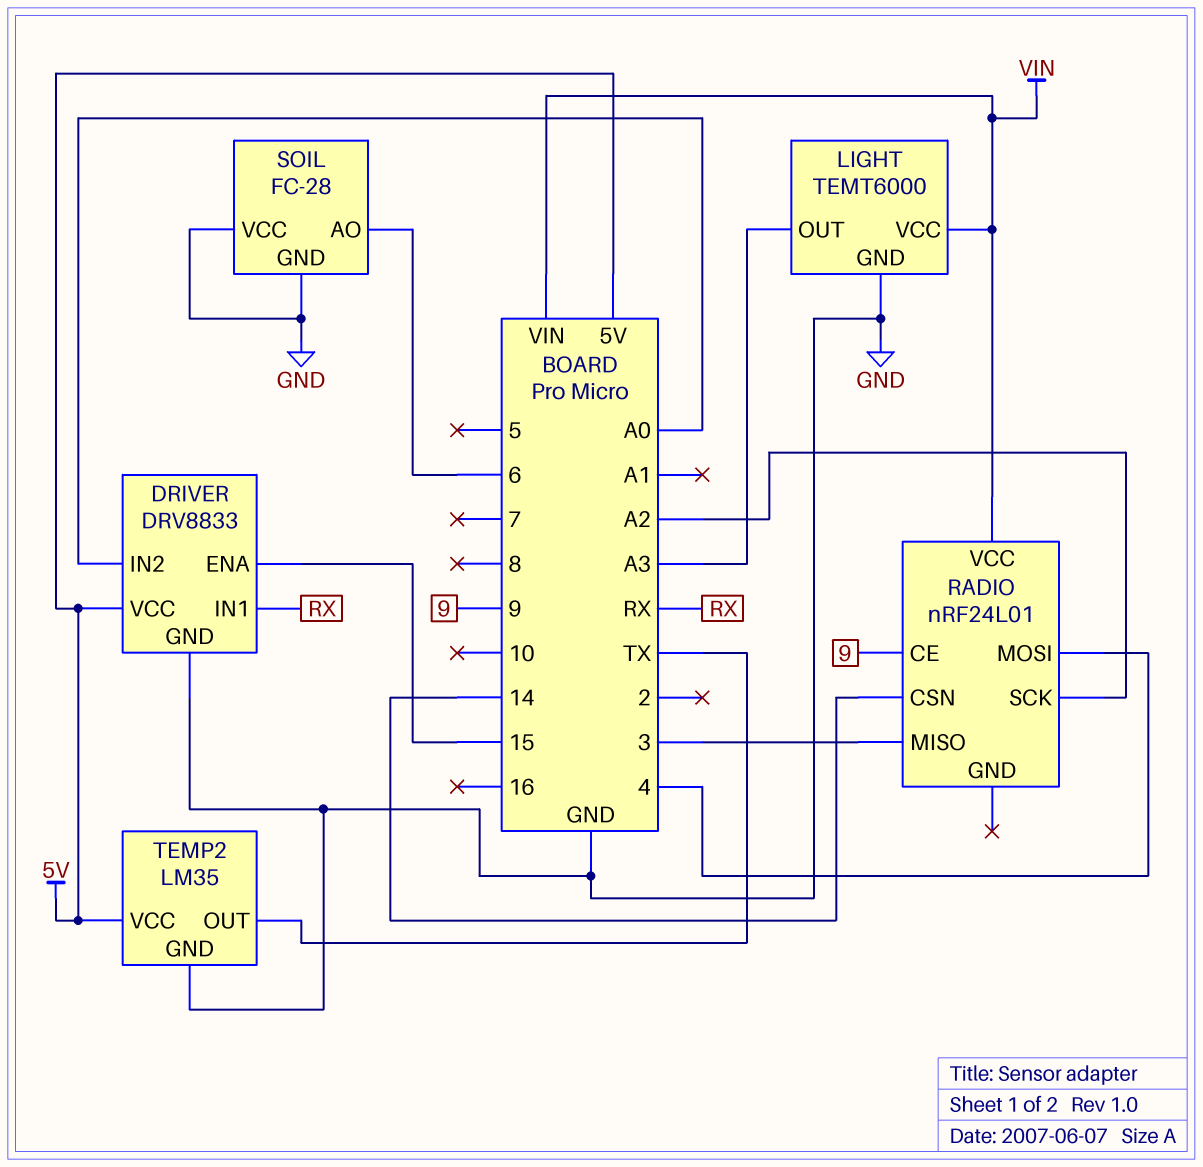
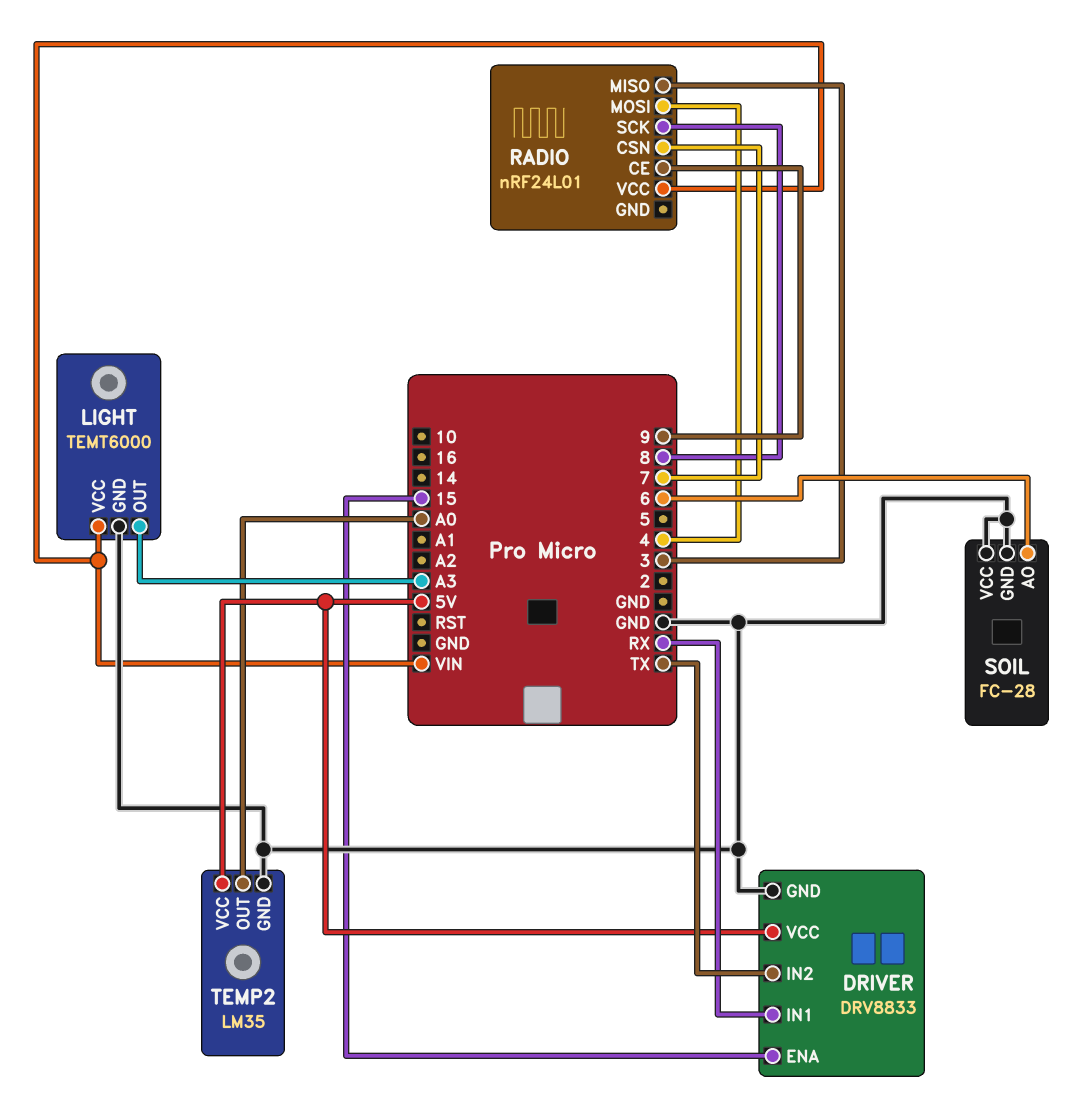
DRIVER pin IN2: A0 -> TX
RADIO pin CSN: 14 -> 7
RADIO pin SCK: A2 -> 8
TEMP2 pin OUT: TX -> A0

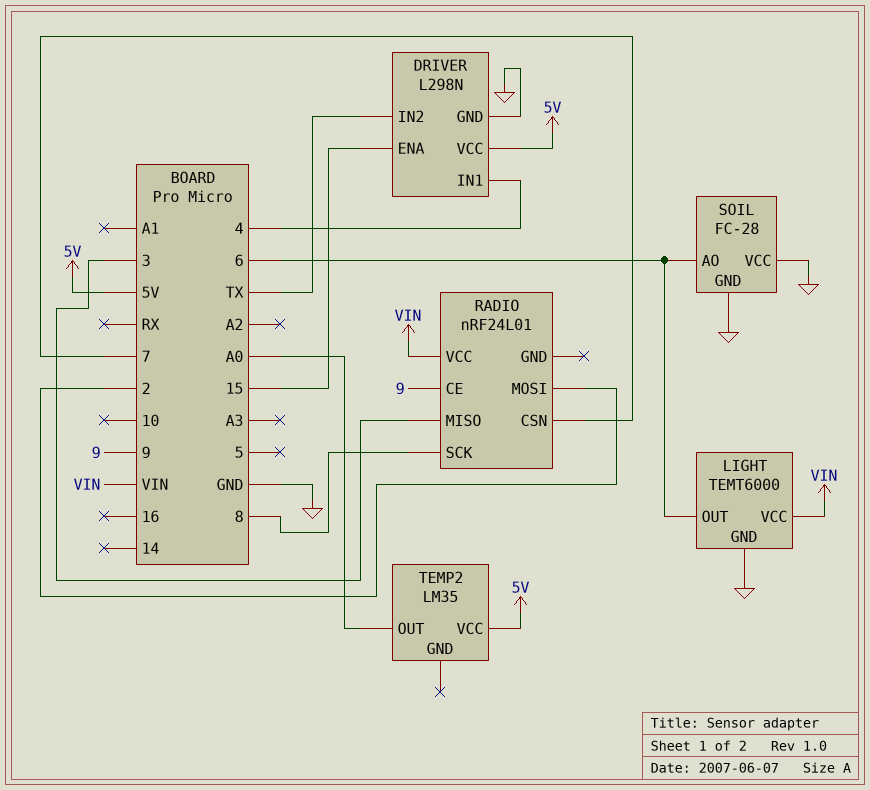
DRIVER: DRV8833 -> L298N
DRIVER pin IN1: RX -> 4
LIGHT pin OUT: A3 -> 6
RADIO pin MOSI: 4 -> 2
TEMP2 pin GND: GND -> none

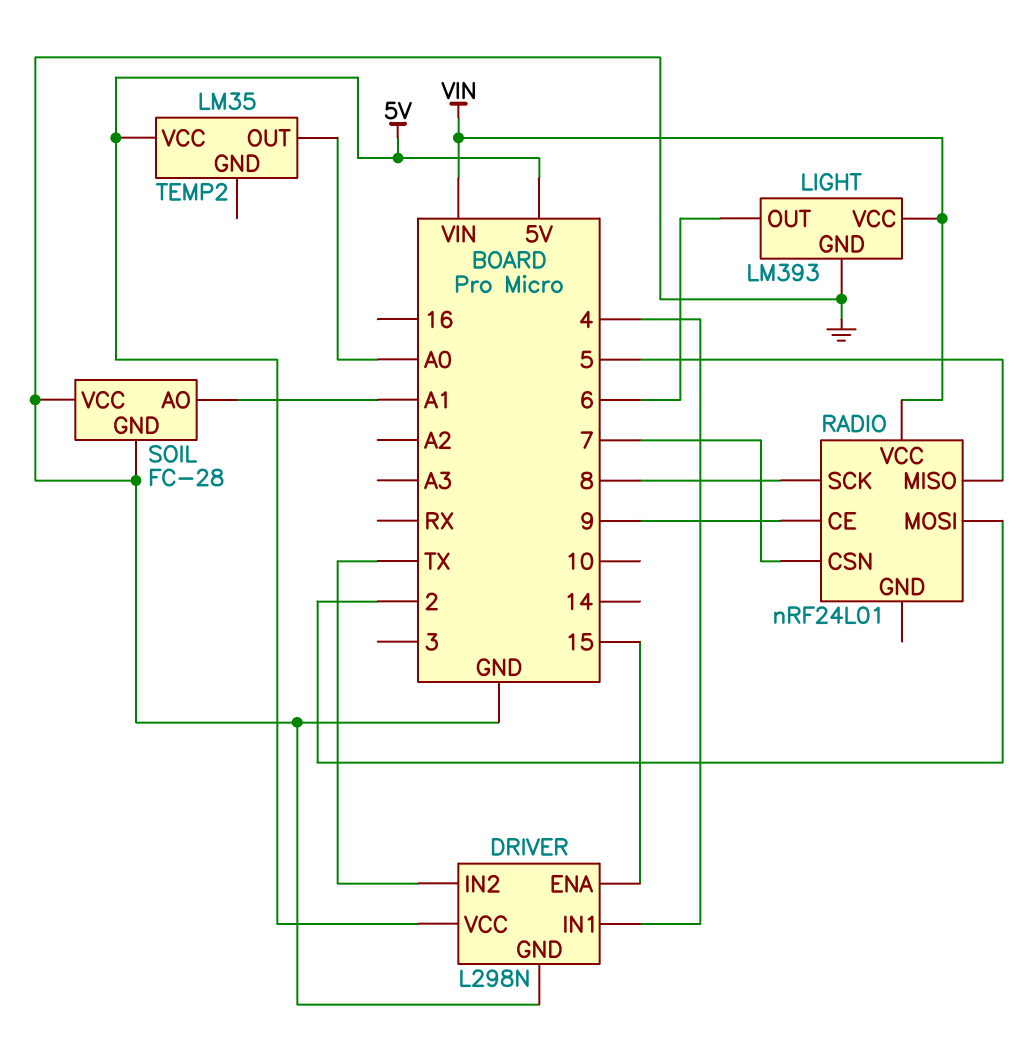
LIGHT: TEMT6000 -> LM393
RADIO pin MISO: 3 -> 5
SOIL pin AO: 6 -> A1

